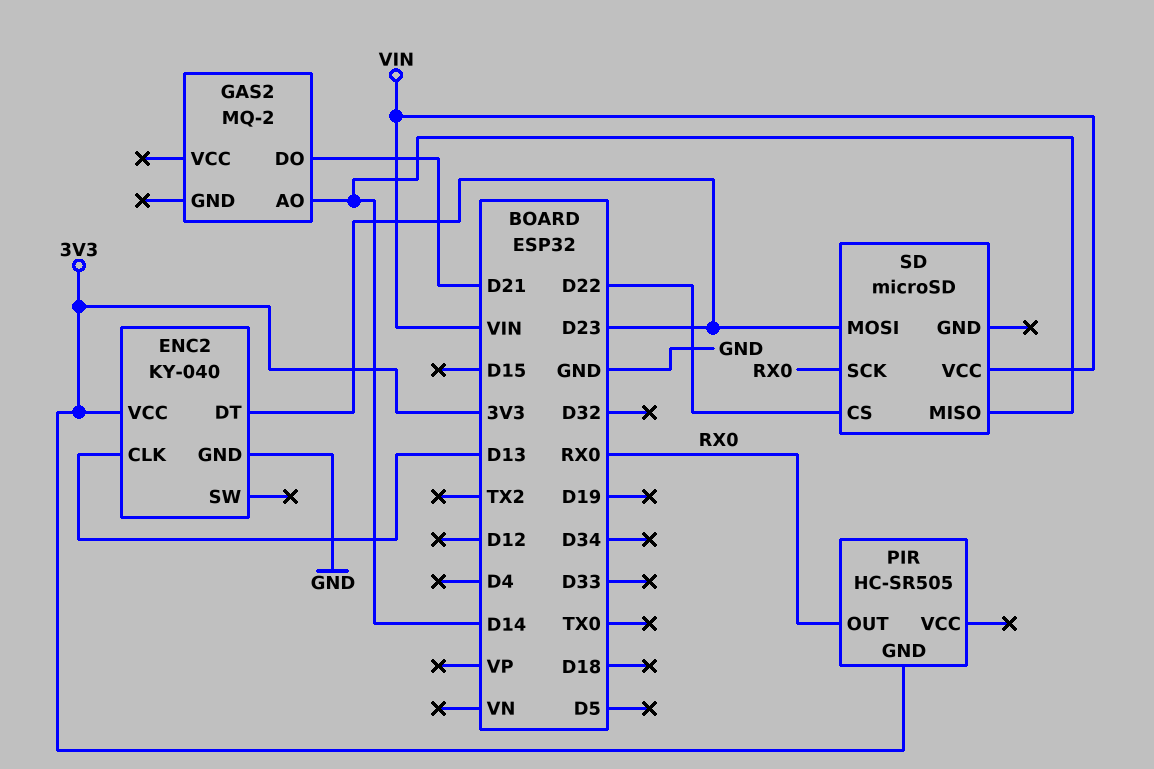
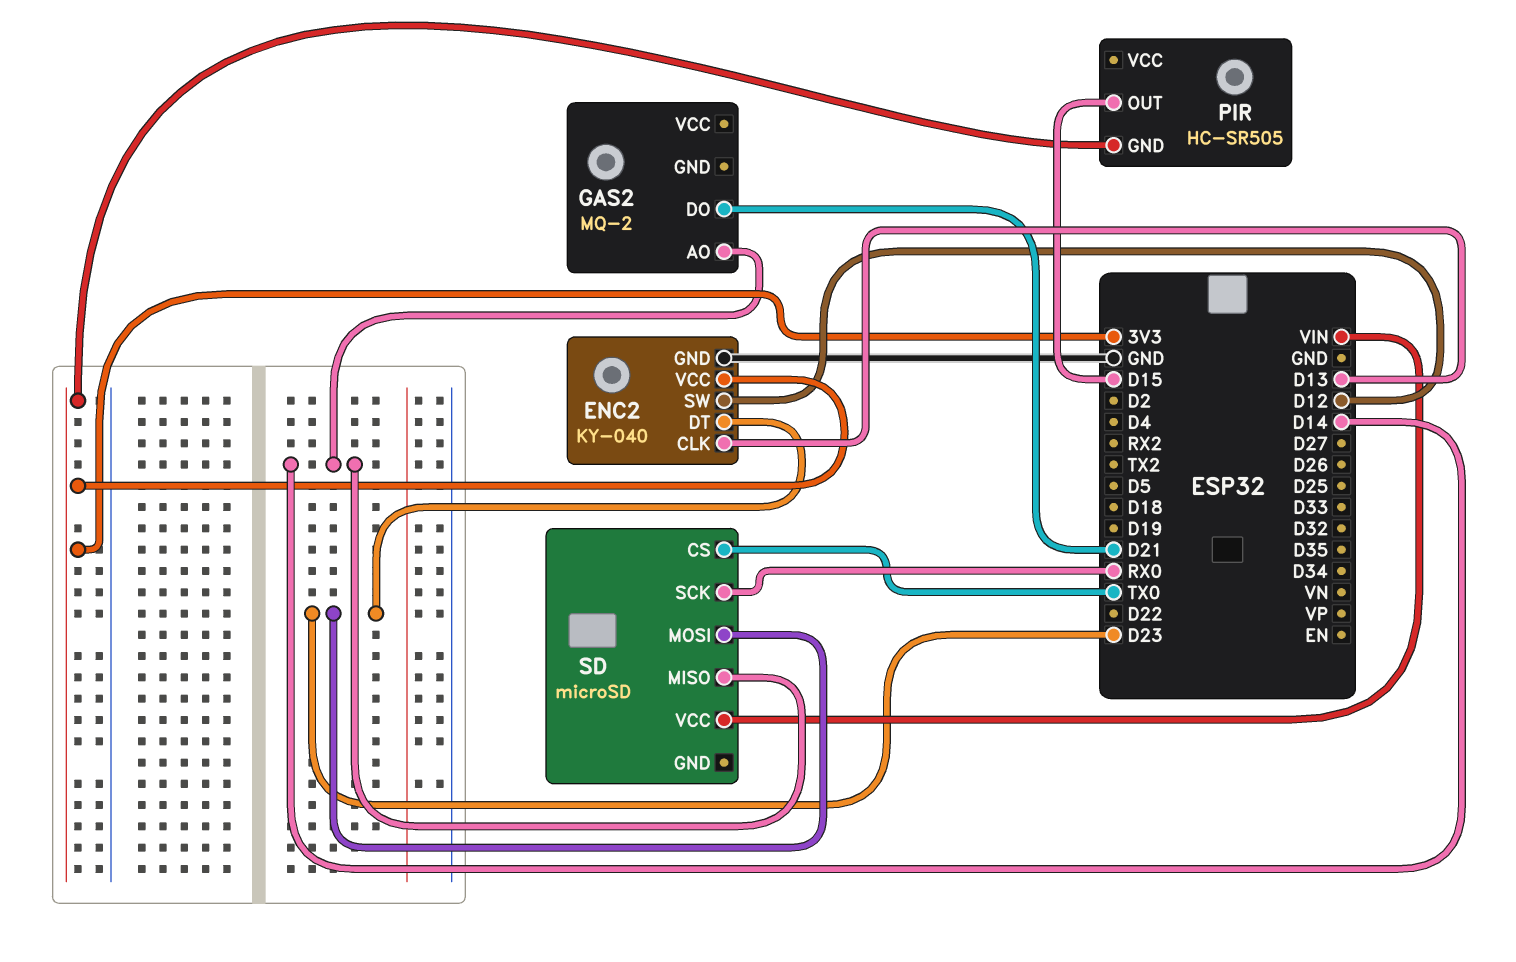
ENC2 pin SW: none -> D12
PIR pin OUT: RX0 -> D15
SD pin CS: D22 -> TX0

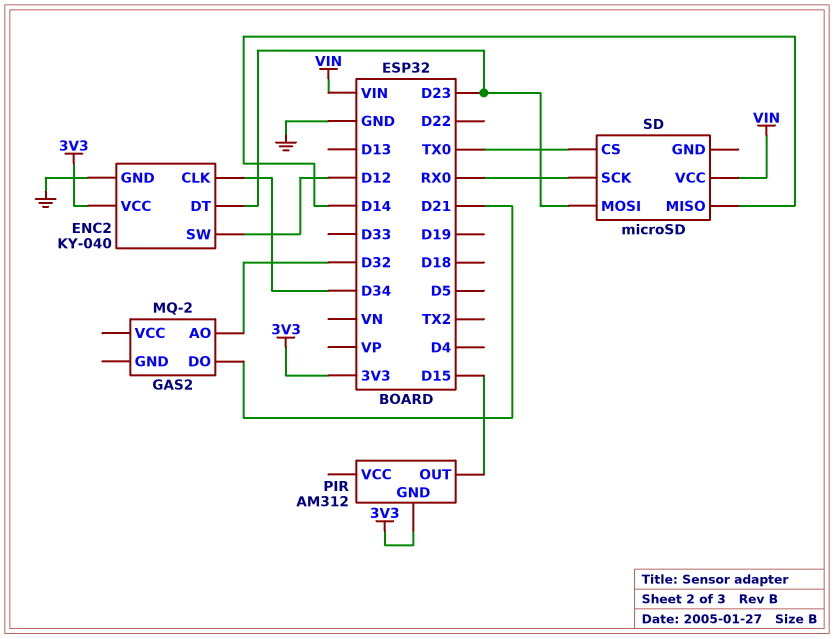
ENC2 pin CLK: D13 -> D34
GAS2 pin AO: D14 -> D32
PIR: HC-SR505 -> AM312

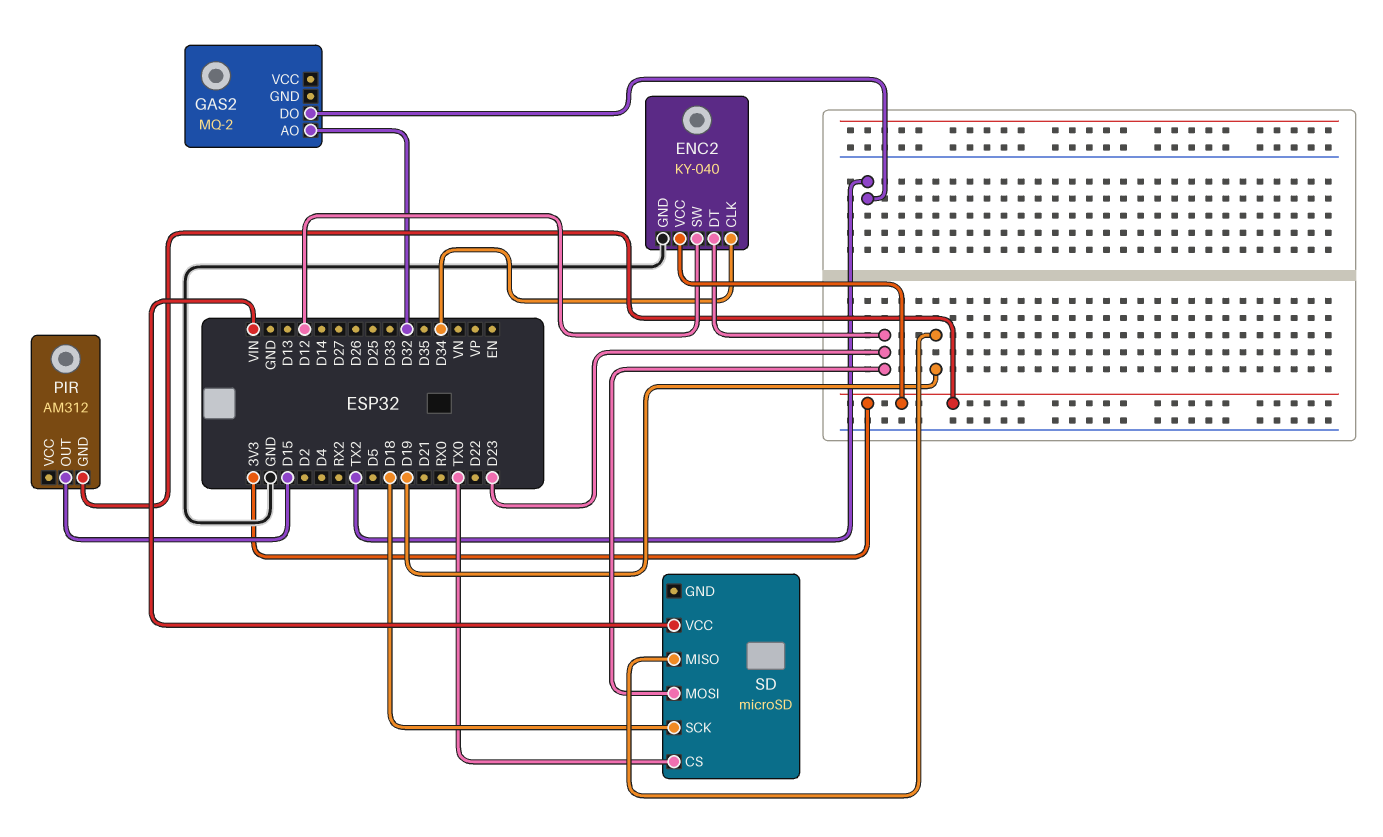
GAS2 pin DO: D21 -> TX2
SD pin MISO: D14 -> D19
SD pin SCK: RX0 -> D18

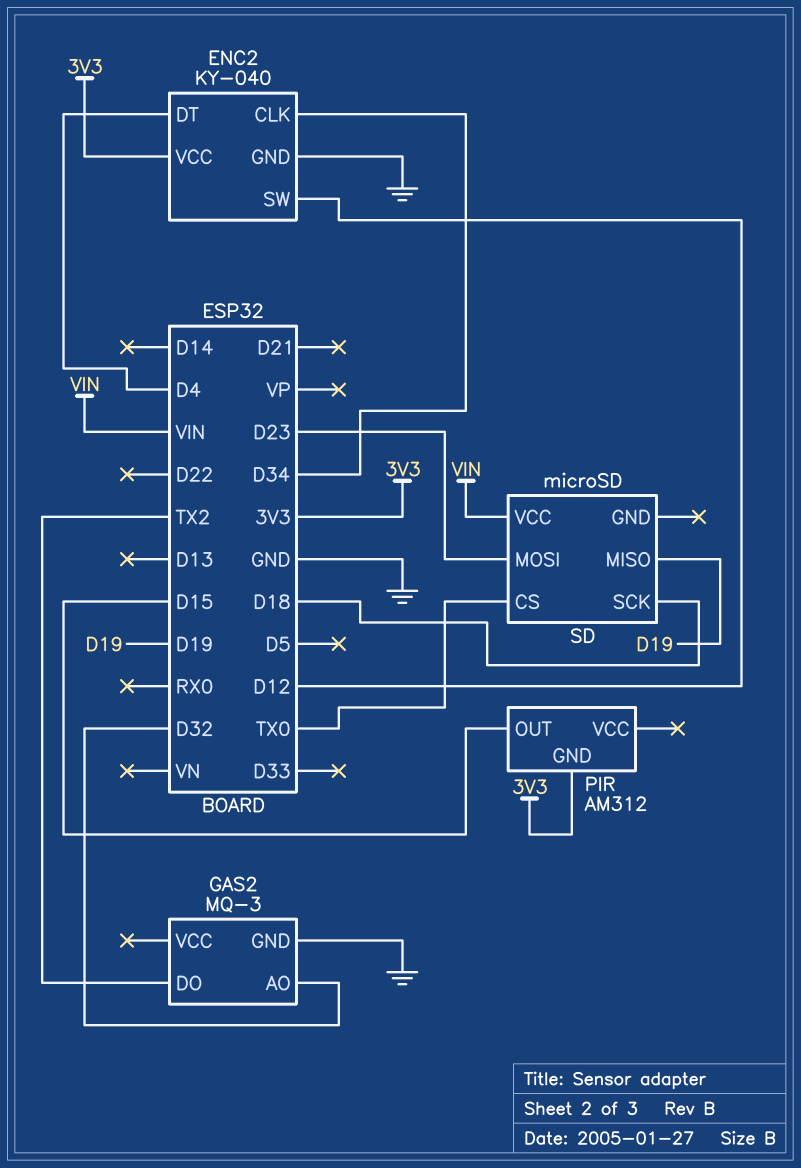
ENC2 pin DT: D23 -> D4
GAS2: MQ-2 -> MQ-3
GAS2 pin GND: none -> GND

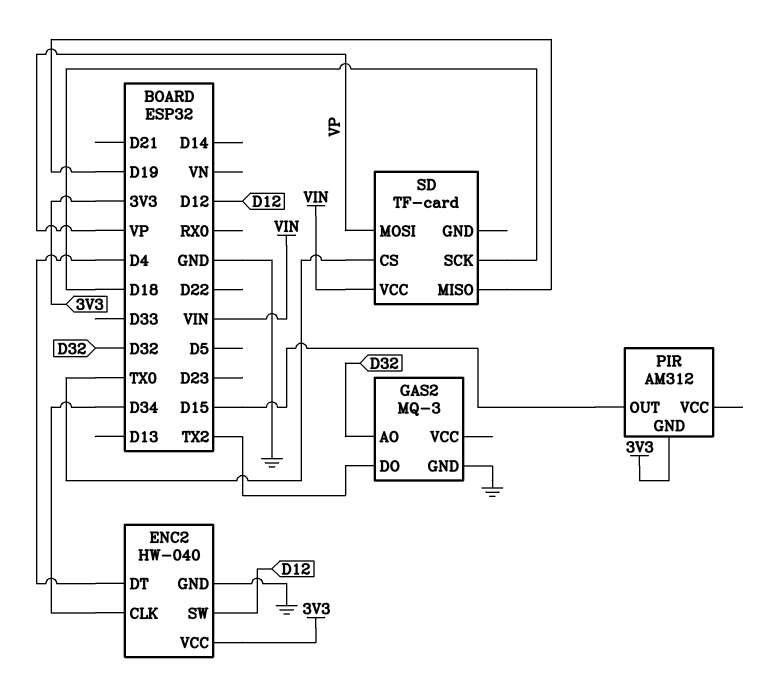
ENC2: KY-040 -> HW-040
SD: microSD -> TF-card
SD pin MOSI: D23 -> VP

